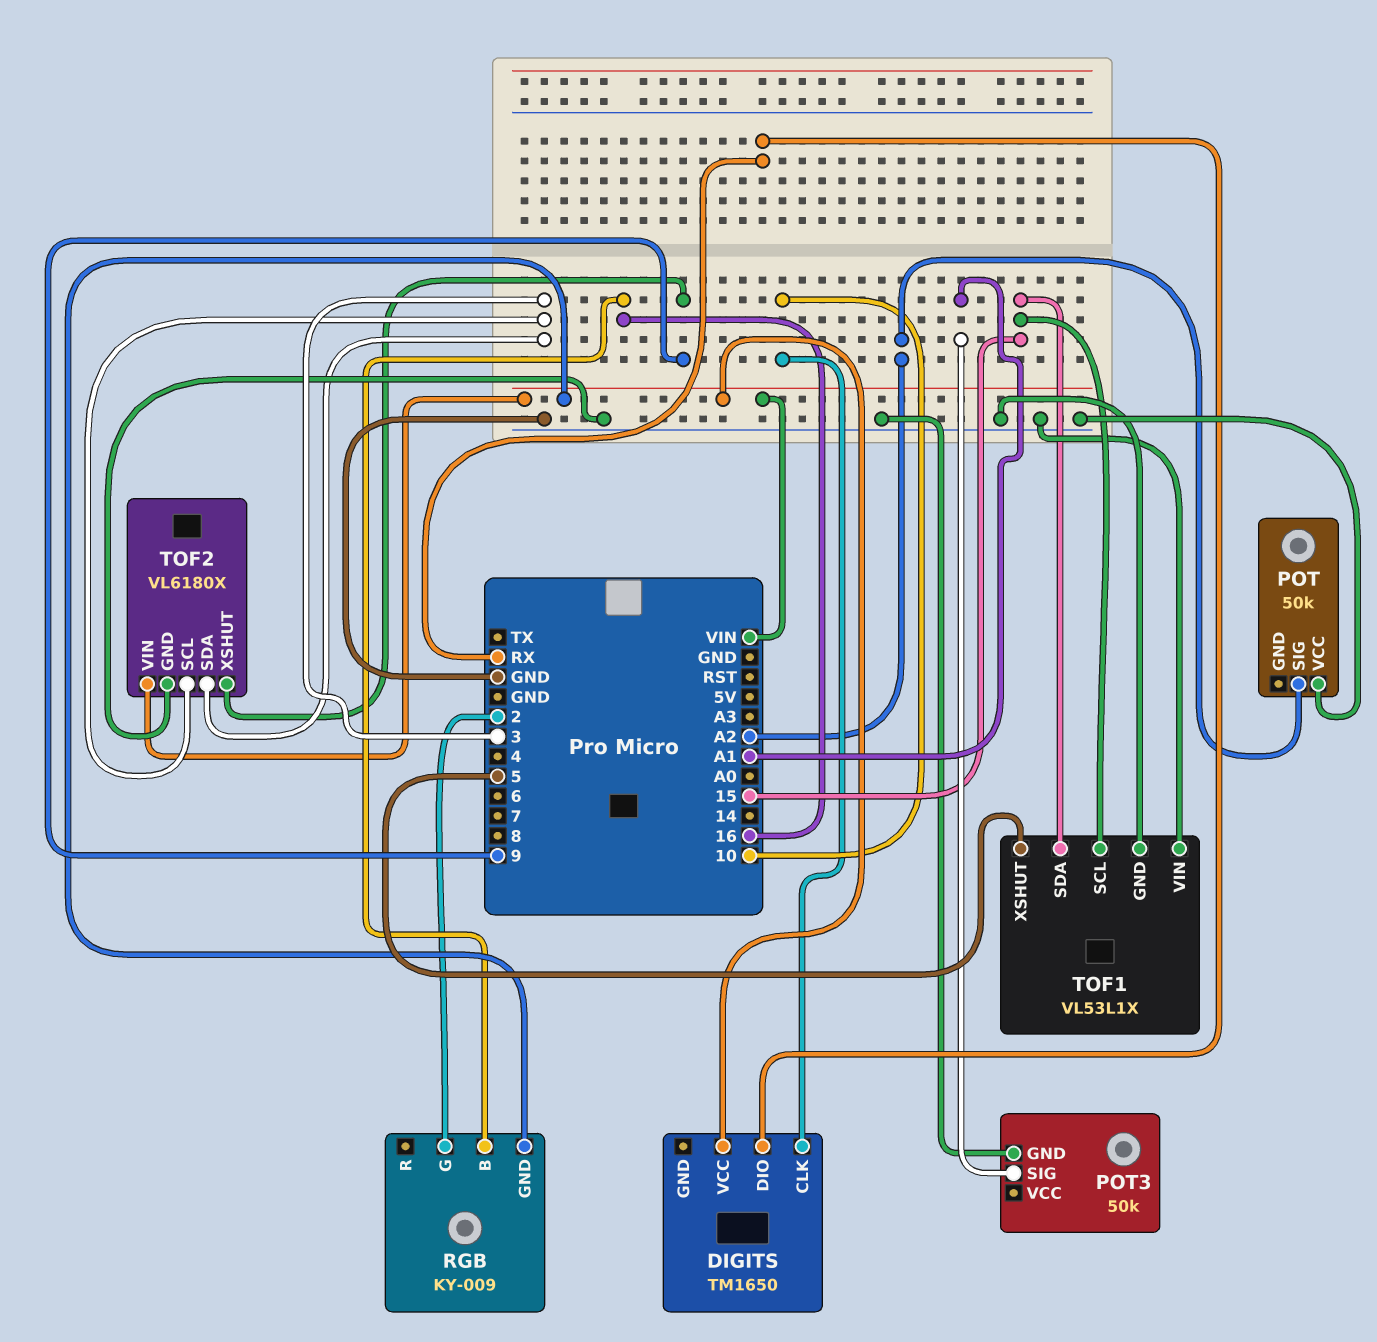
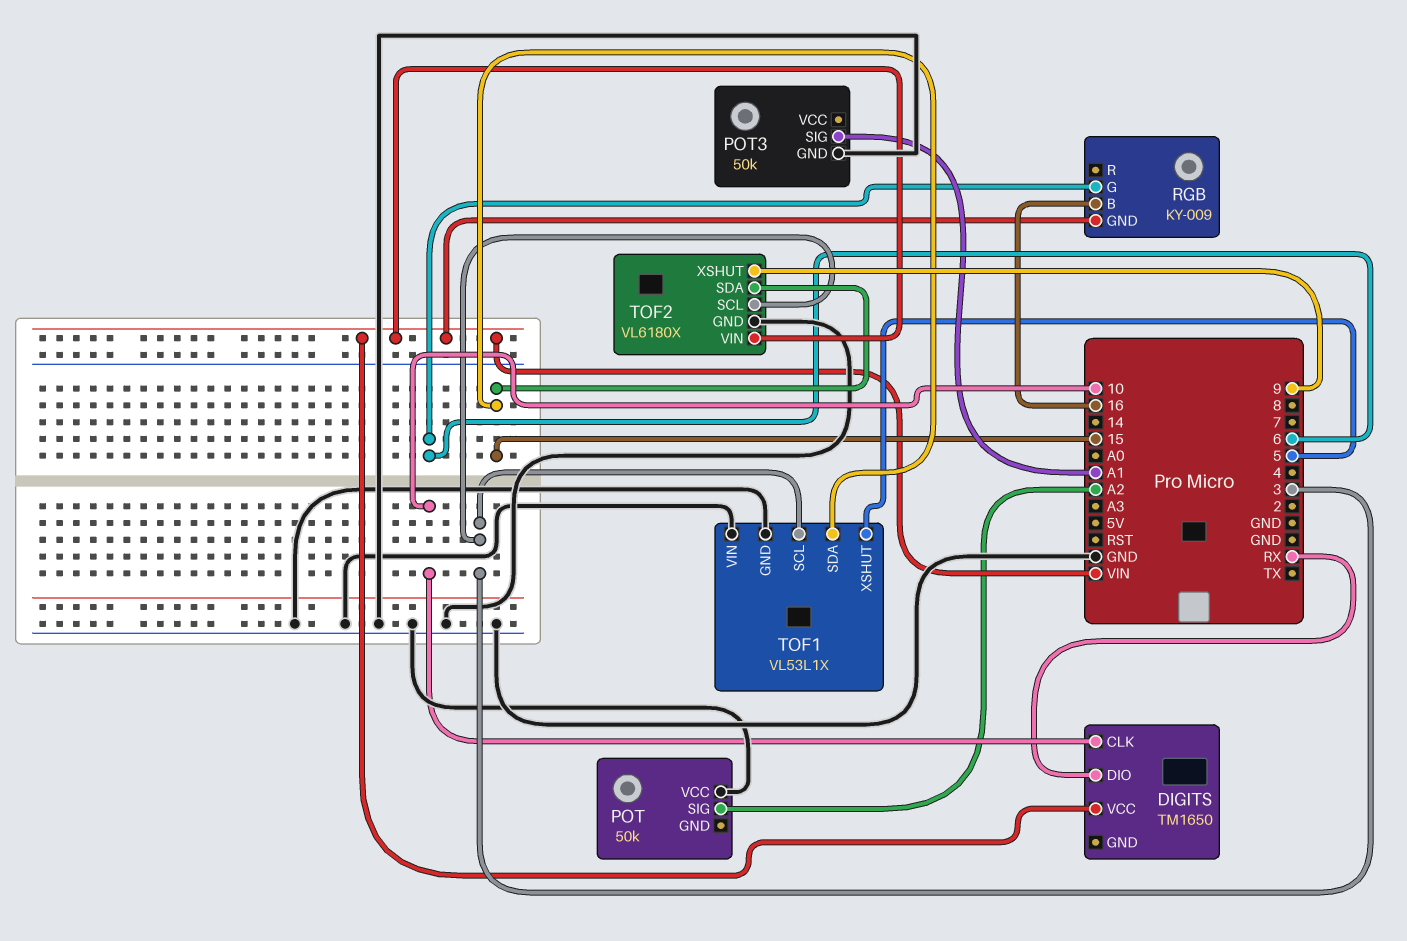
RGB pin G: 2 -> 6
TOF1 pin SCL: 15 -> 3
TOF2 pin SDA: 3 -> 15

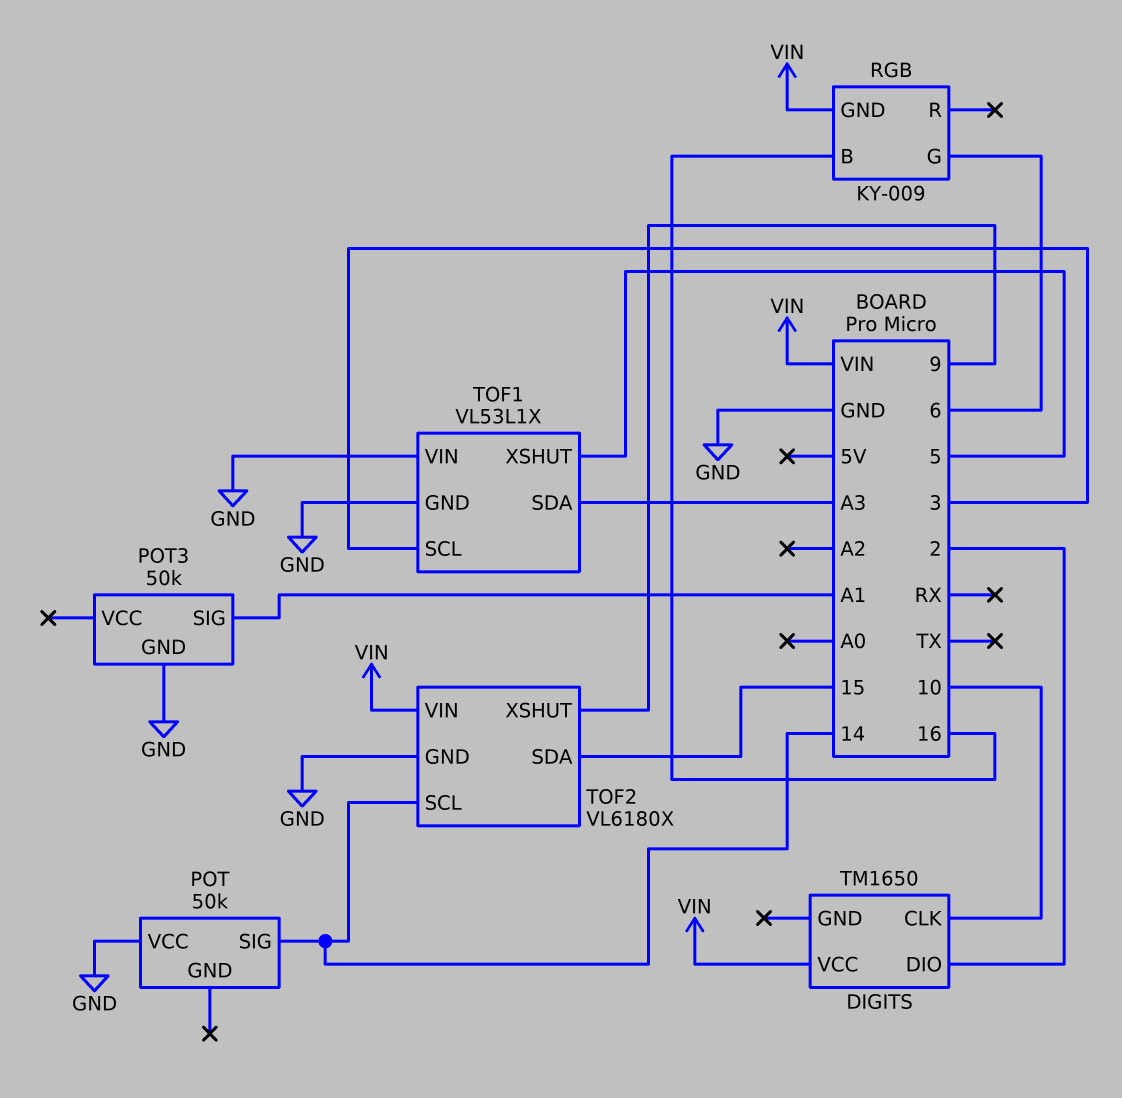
DIGITS pin DIO: RX -> 2
POT pin SIG: A2 -> 14
TOF1 pin SDA: 15 -> A3
TOF2 pin SCL: 3 -> 14

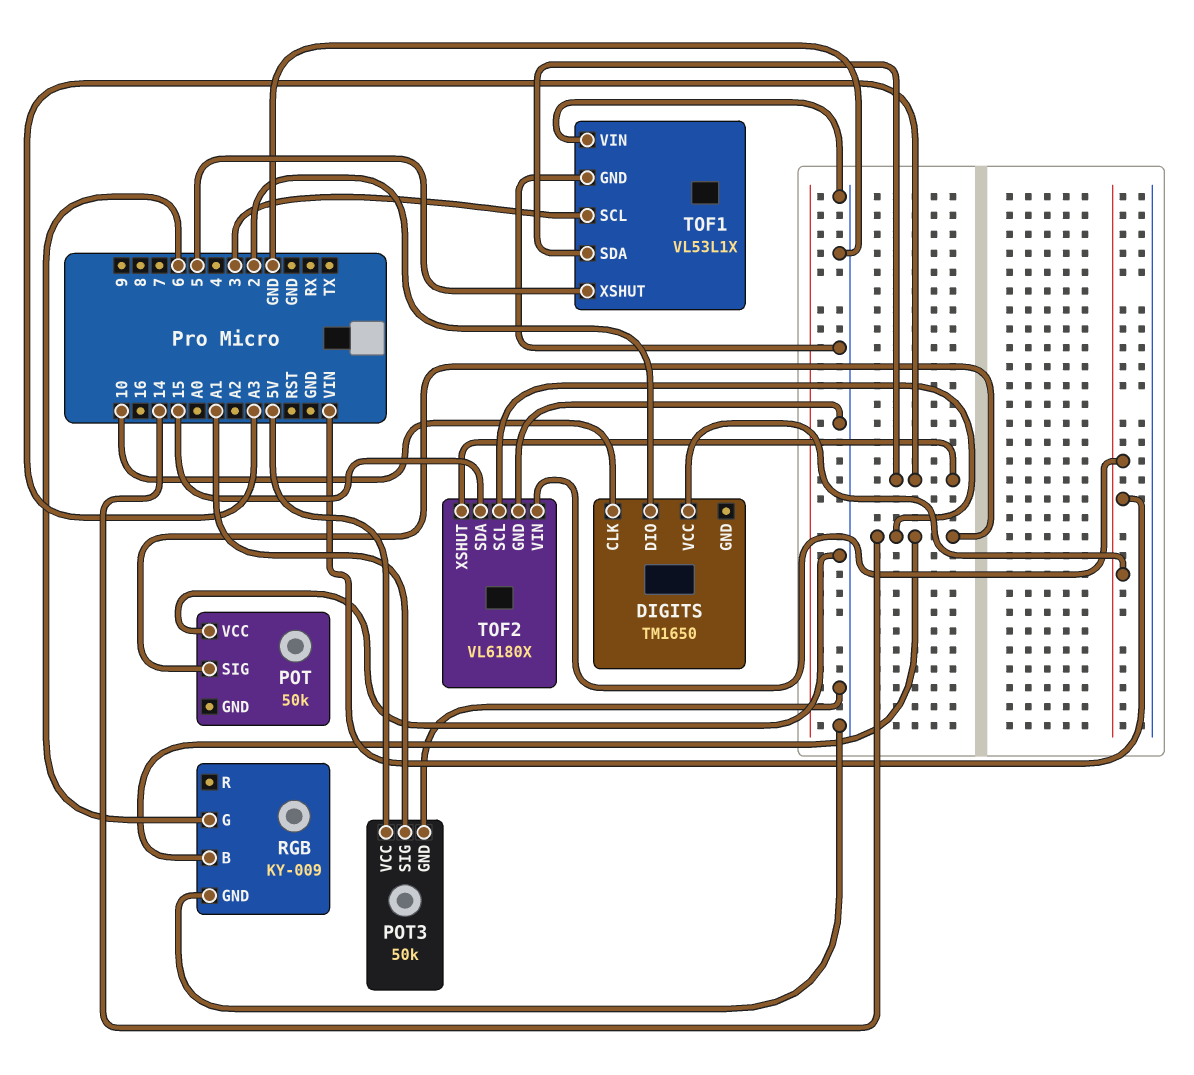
POT3 pin VCC: none -> 5V
RGB pin B: 16 -> 14
RGB pin GND: VIN -> GND
TOF2 pin XSHUT: 9 -> A3

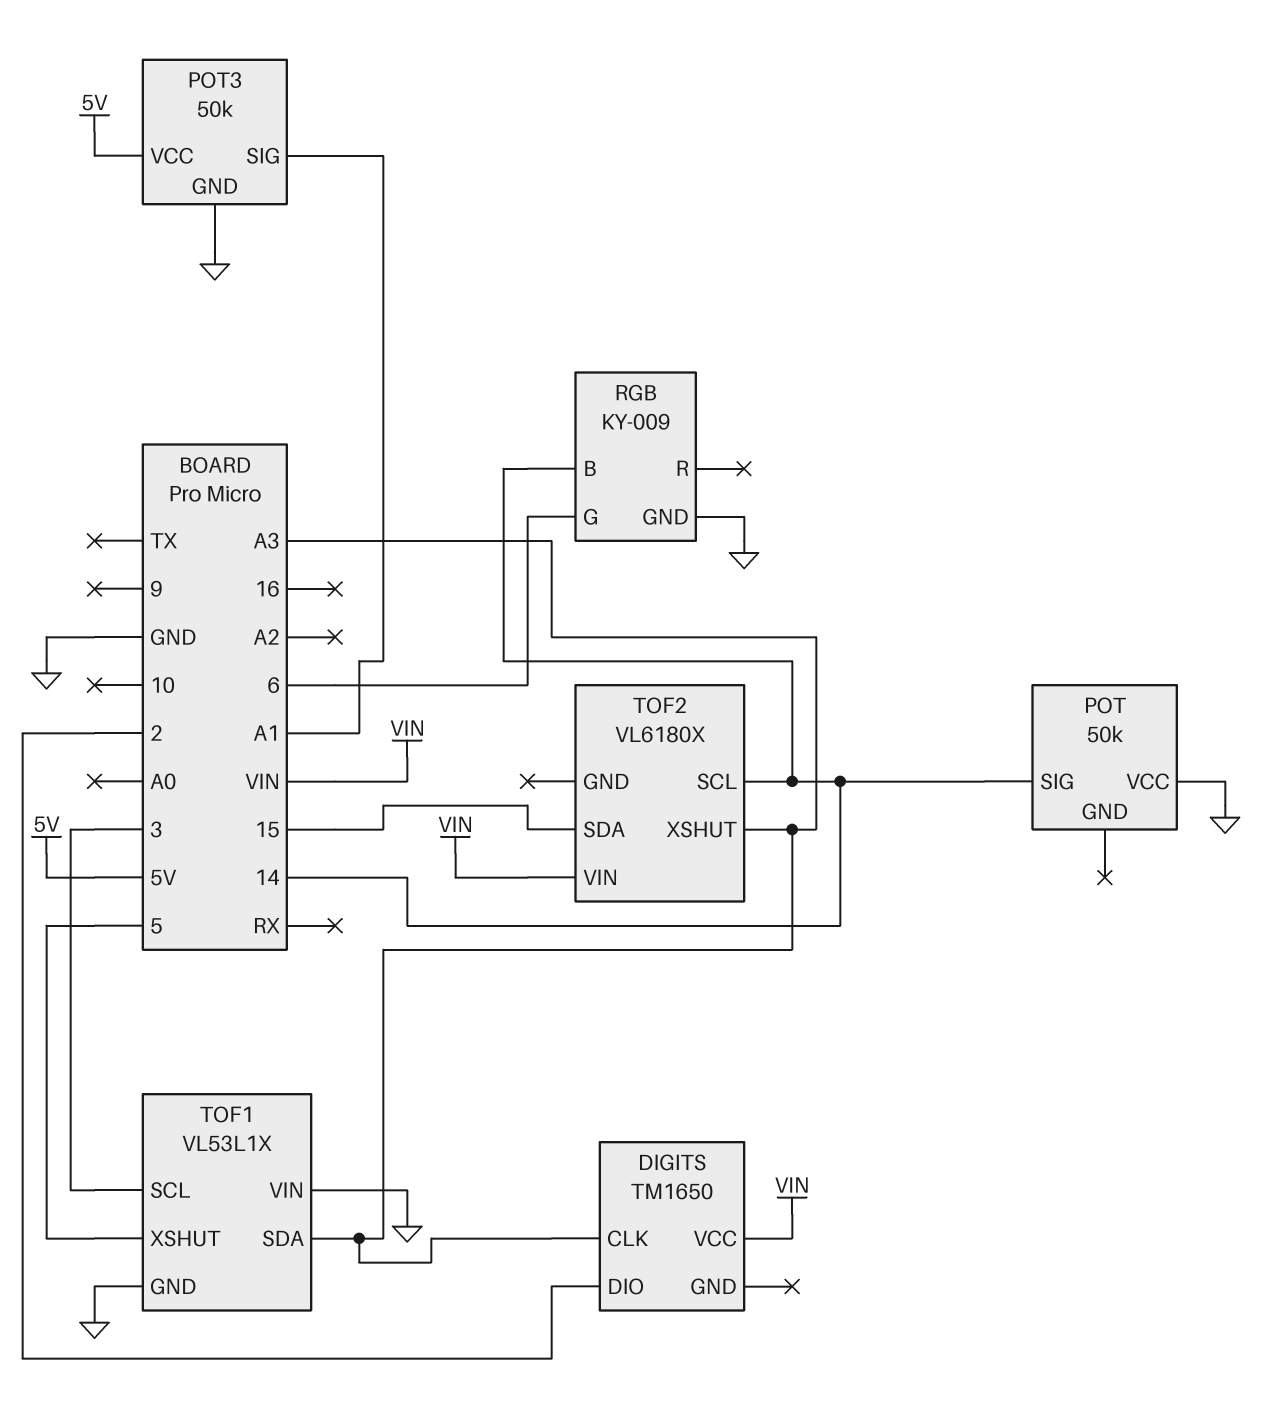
DIGITS pin CLK: 10 -> A3
TOF2 pin GND: GND -> none

